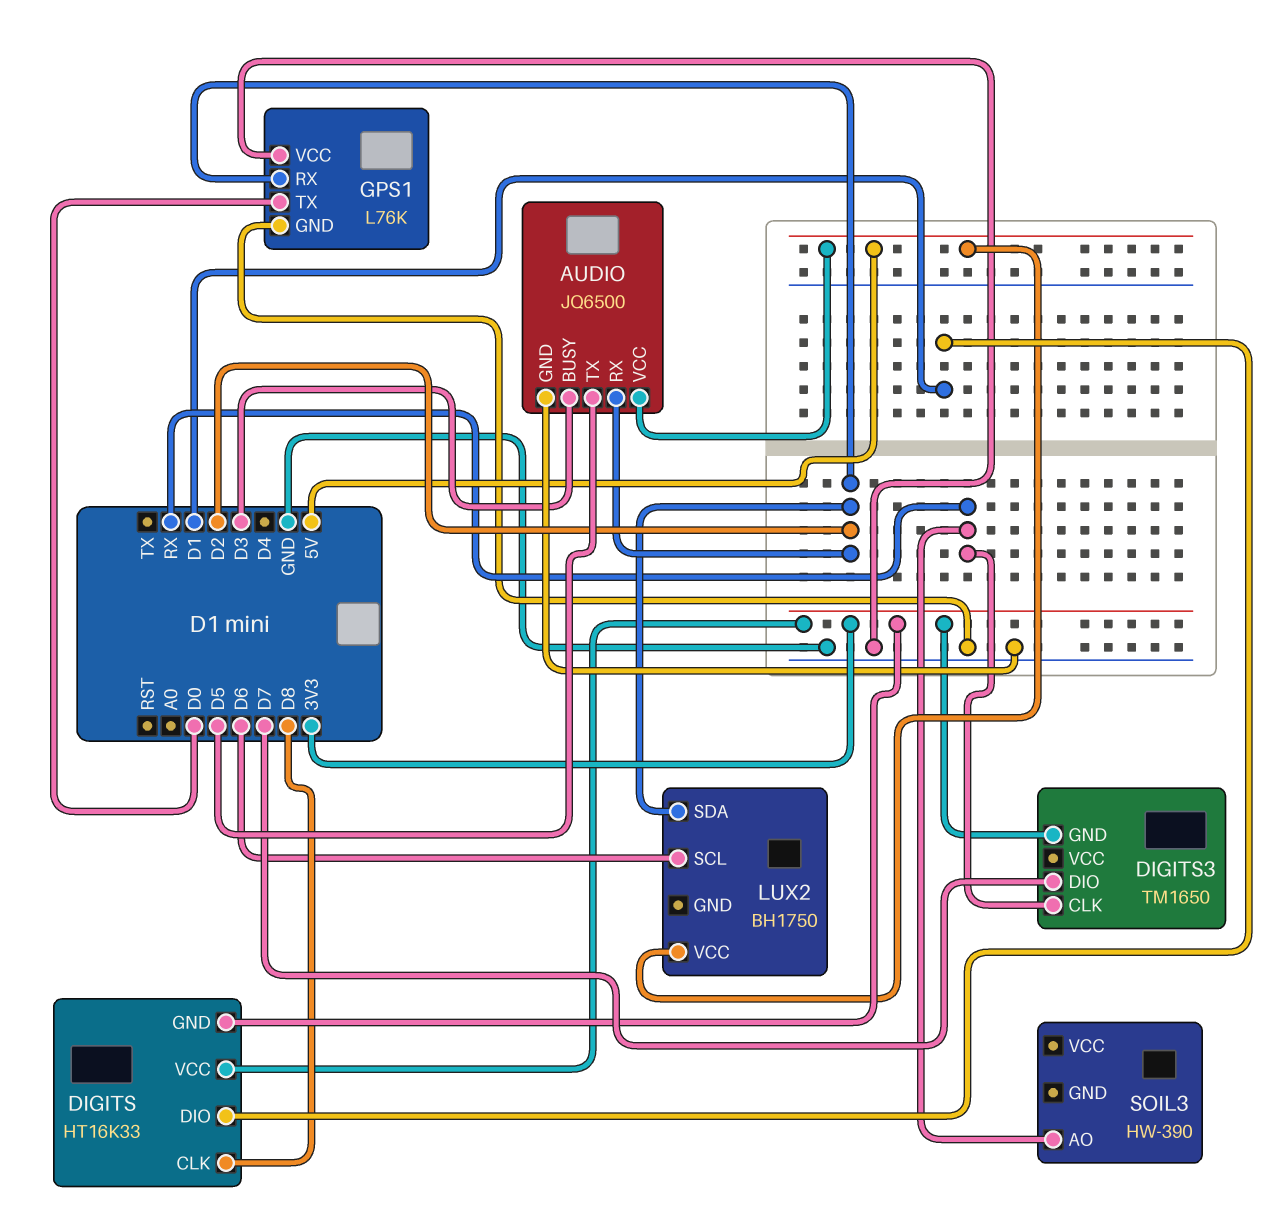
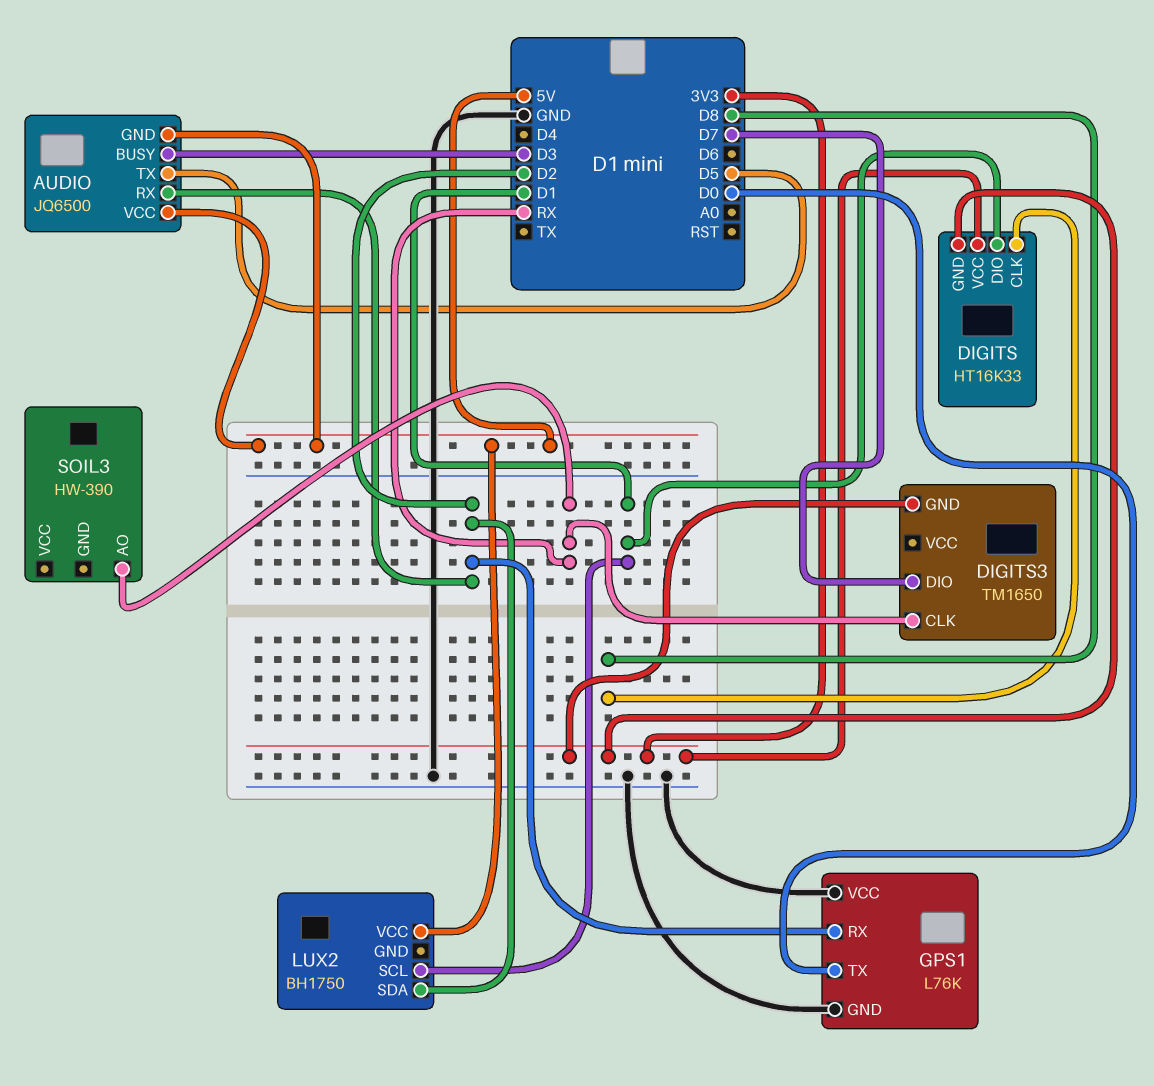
AUDIO pin GND: GND -> 5V
LUX2 pin SCL: D6 -> D1

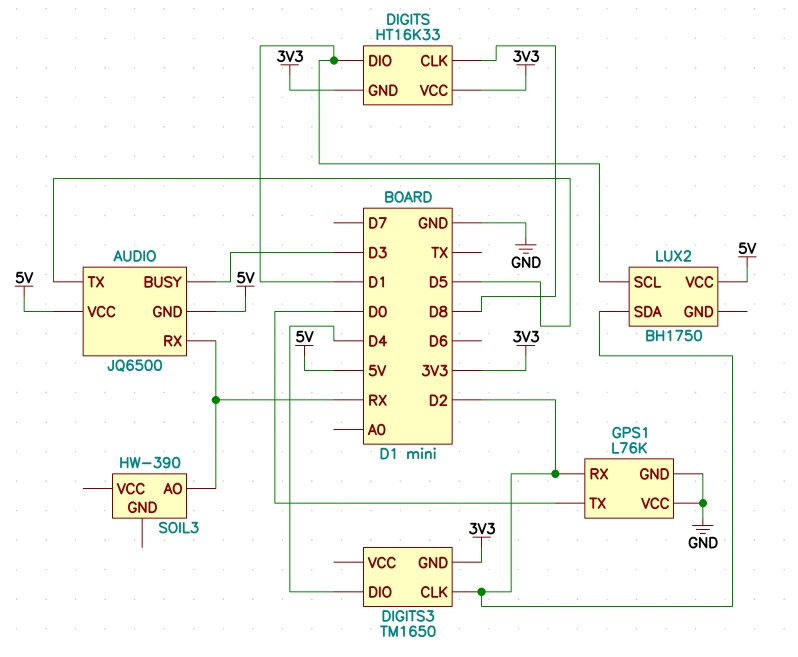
AUDIO pin RX: D2 -> RX
DIGITS3 pin CLK: RX -> D2
DIGITS3 pin DIO: D7 -> D4

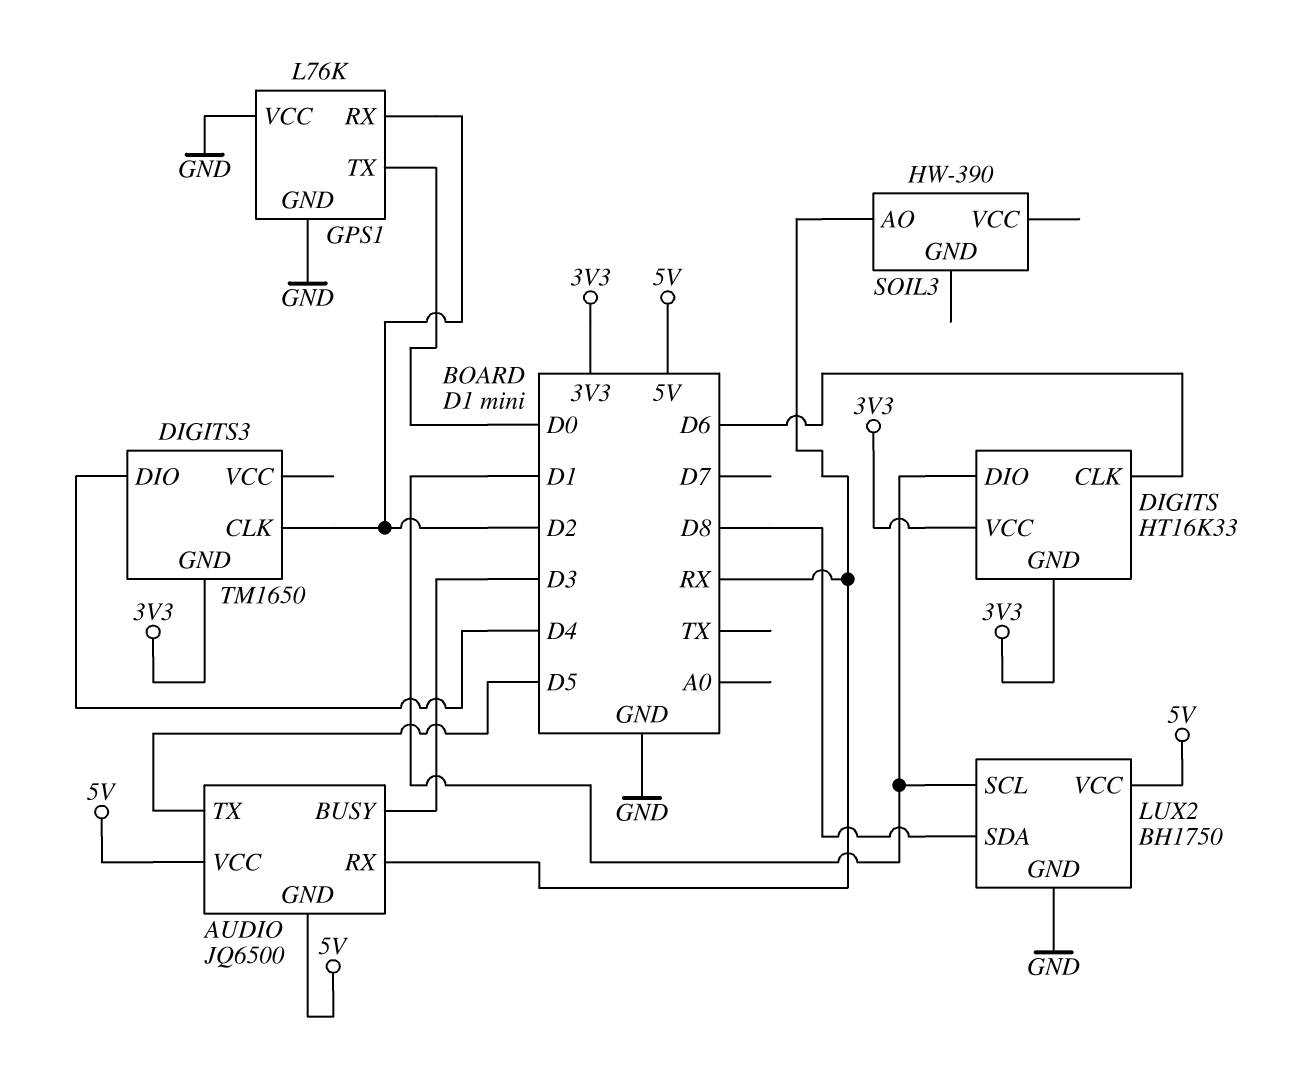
DIGITS pin CLK: D8 -> D6
LUX2 pin GND: none -> GND
LUX2 pin SDA: D2 -> D8

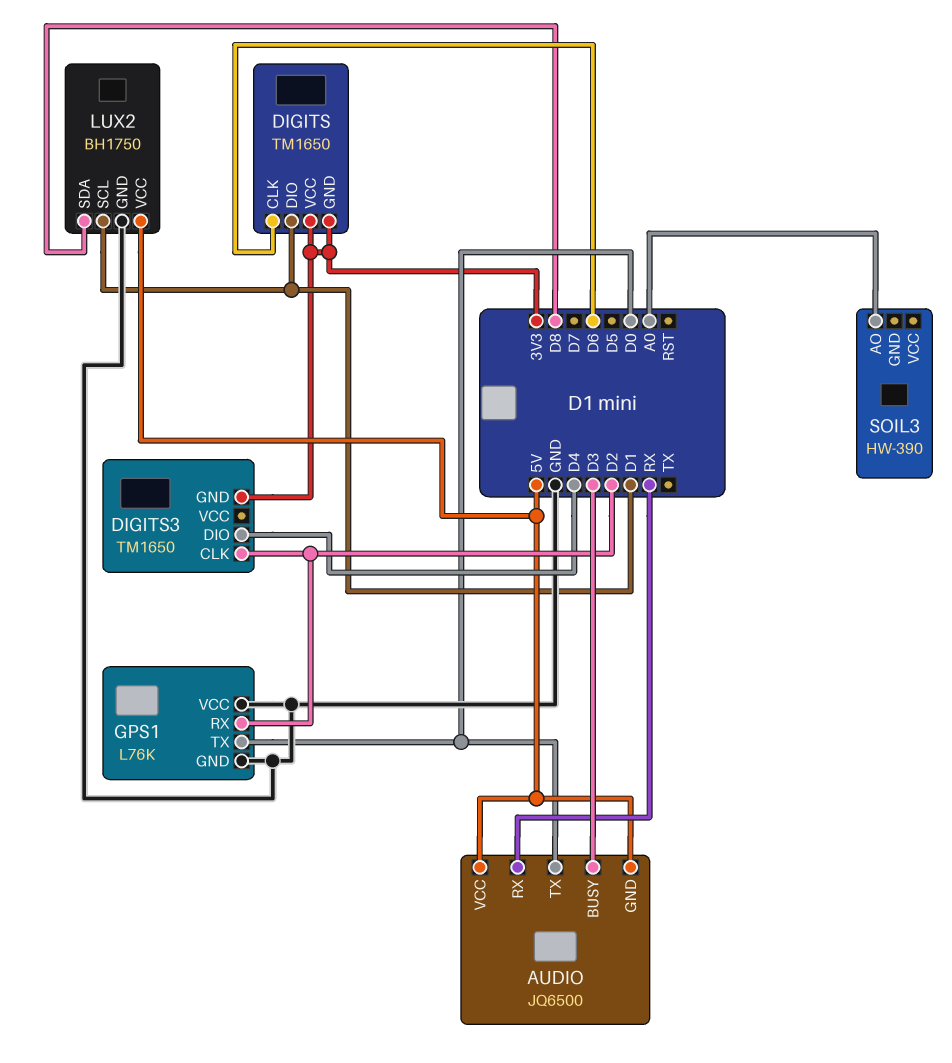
AUDIO pin TX: D5 -> D0
DIGITS: HT16K33 -> TM1650
SOIL3 pin AO: RX -> A0

